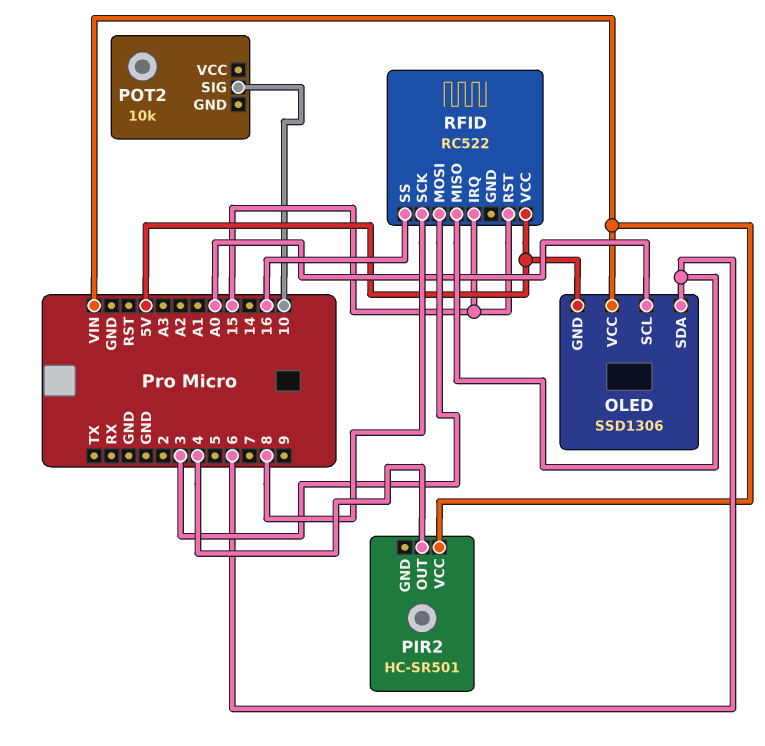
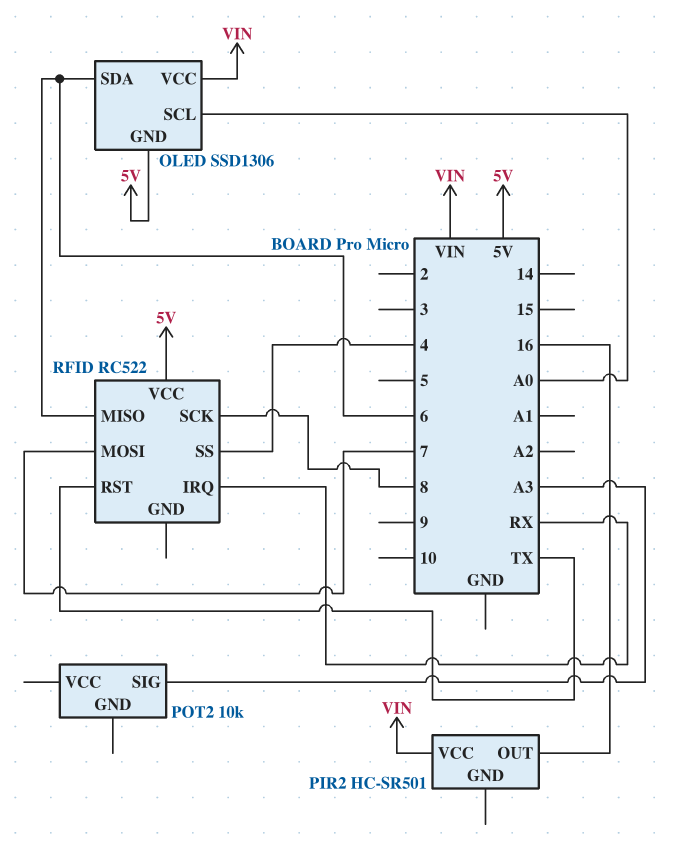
PIR2 pin OUT: 4 -> 16
POT2 pin SIG: 10 -> A3
RFID pin IRQ: 15 -> RX
RFID pin MOSI: 3 -> 7
RFID pin RST: 15 -> TX
RFID pin SS: 16 -> 4

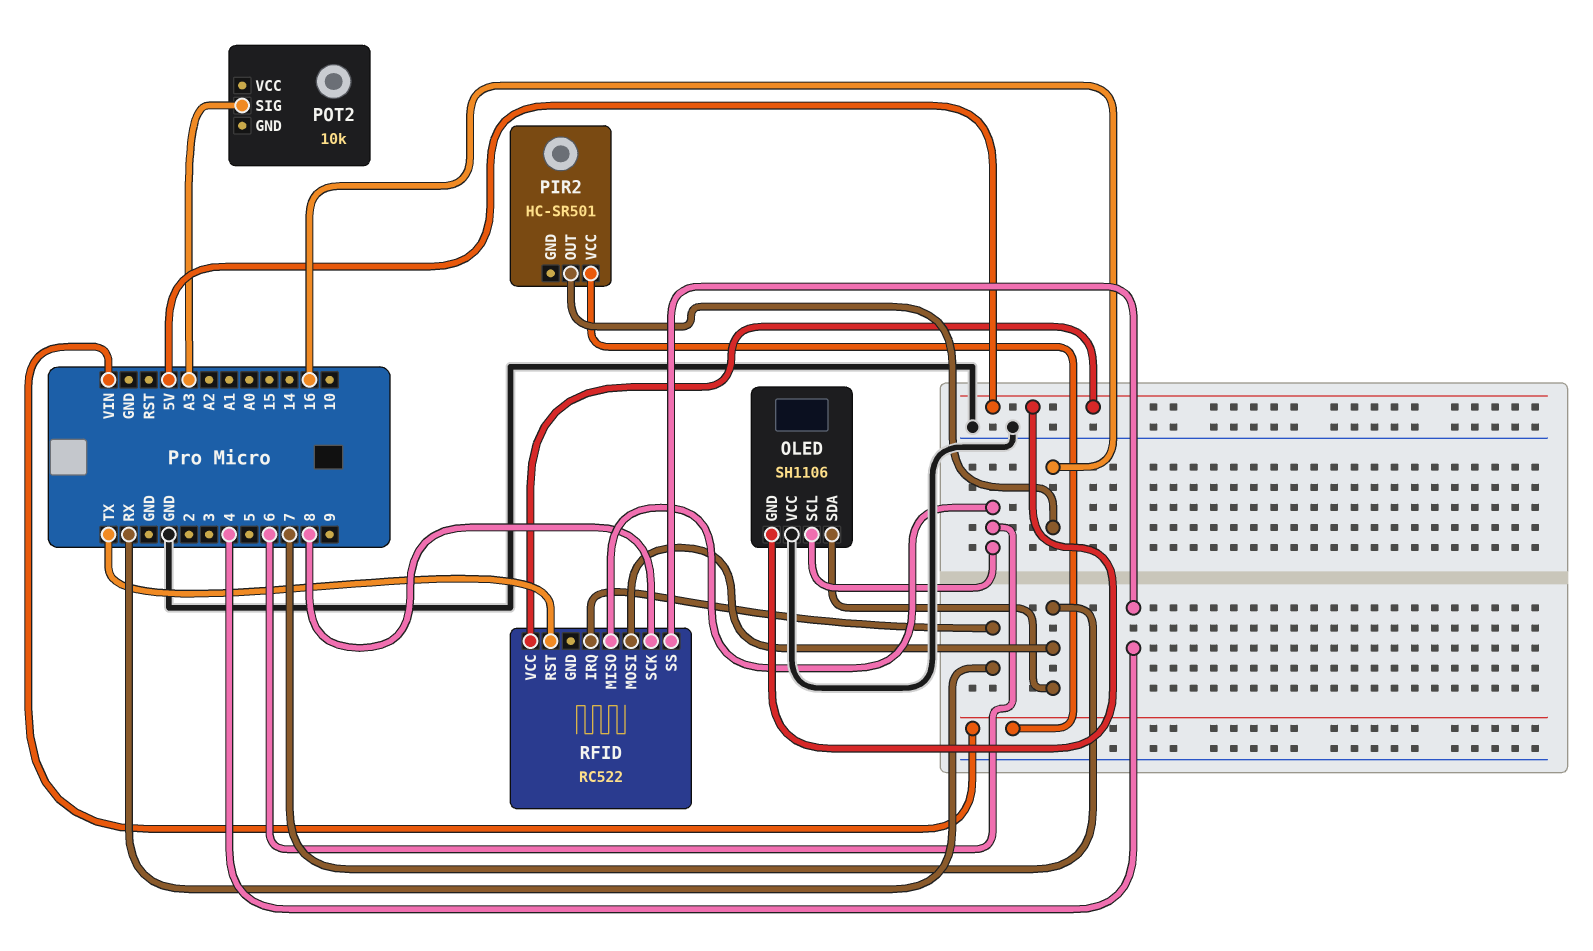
OLED: SSD1306 -> SH1106
OLED pin SCL: A0 -> 6
OLED pin SDA: 6 -> 7
OLED pin VCC: VIN -> GND

